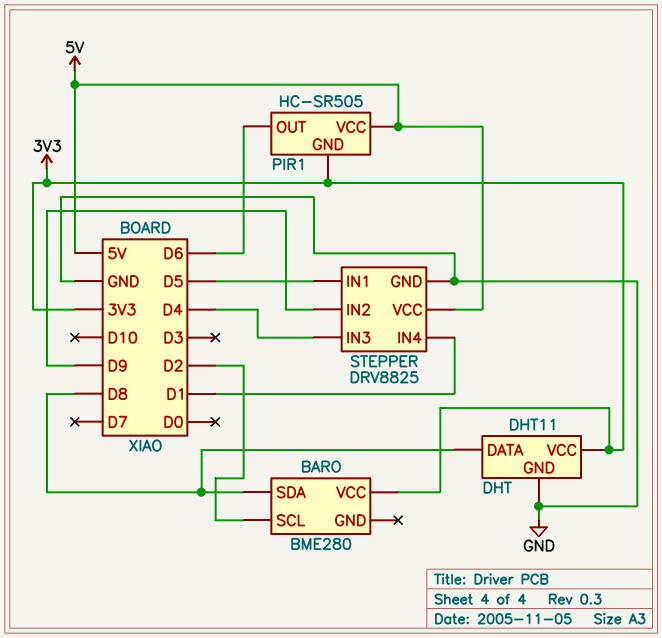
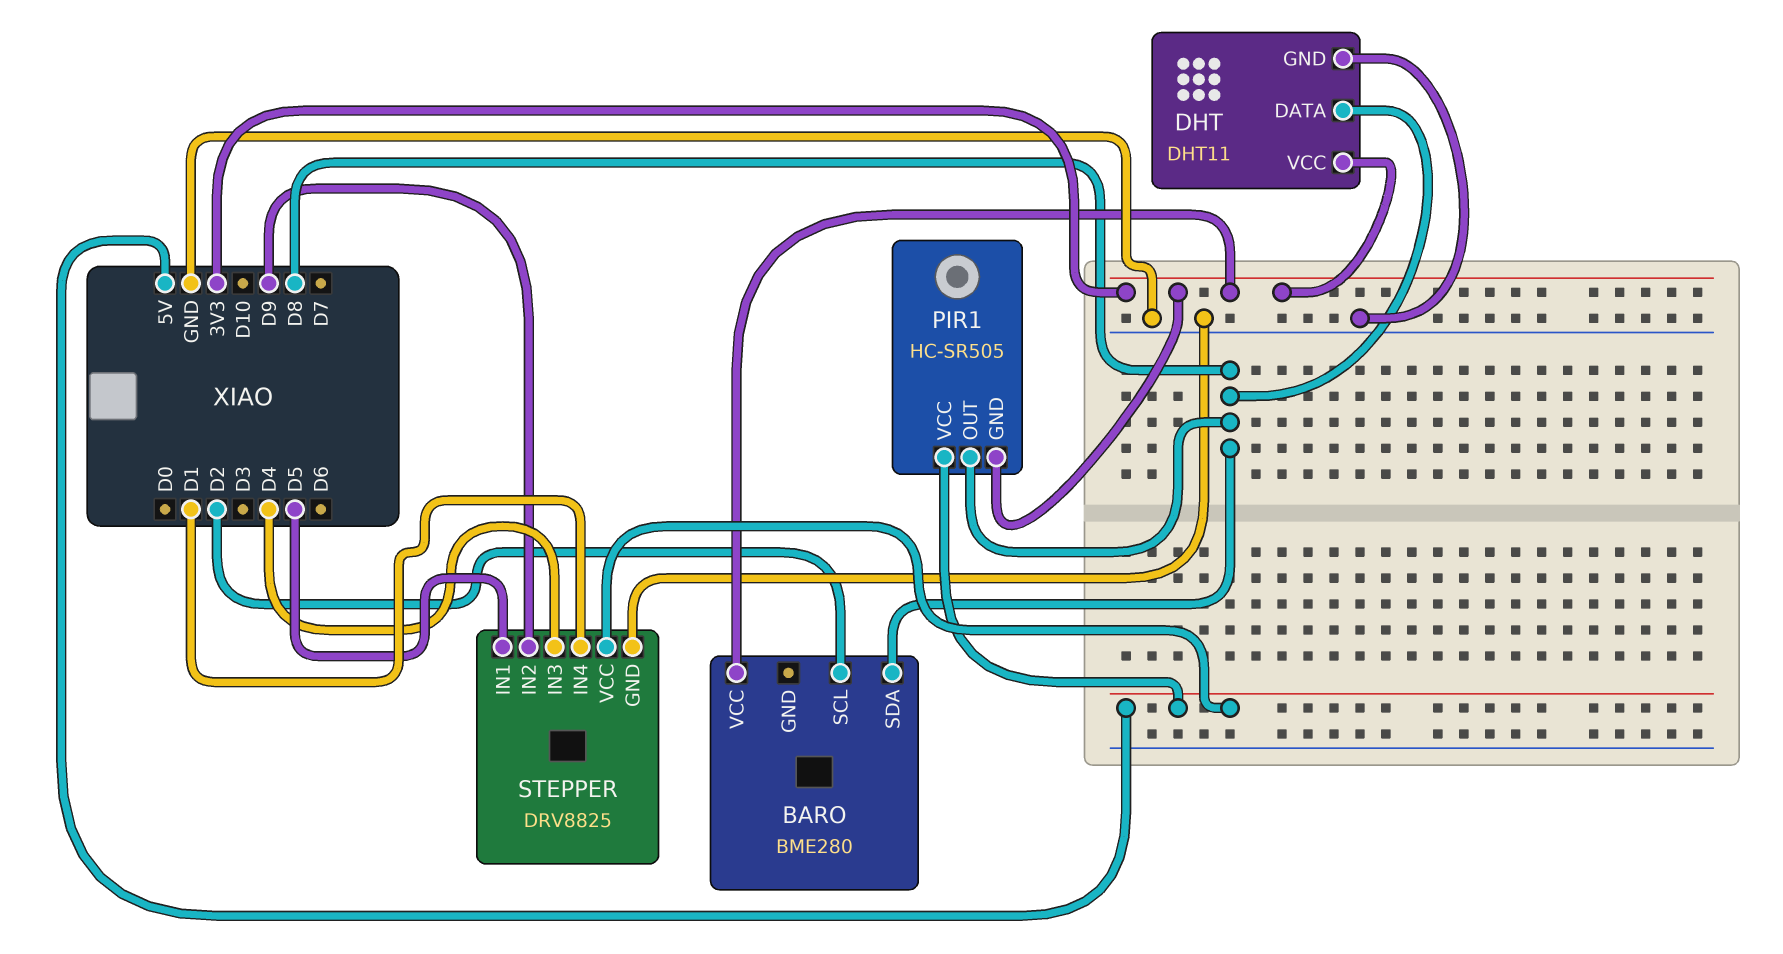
PIR1 pin OUT: D6 -> D8

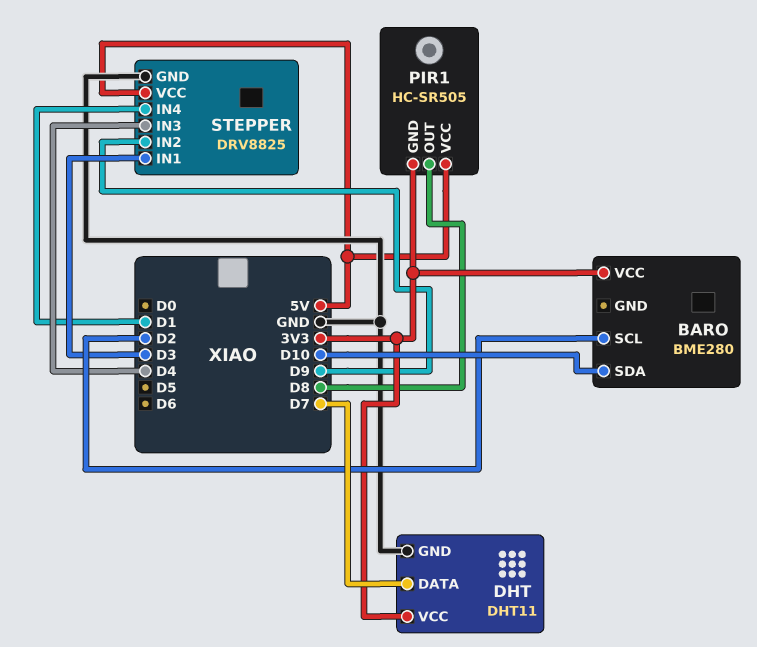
BARO pin SDA: D8 -> D10
DHT pin DATA: D8 -> D7
STEPPER pin IN1: D5 -> D3

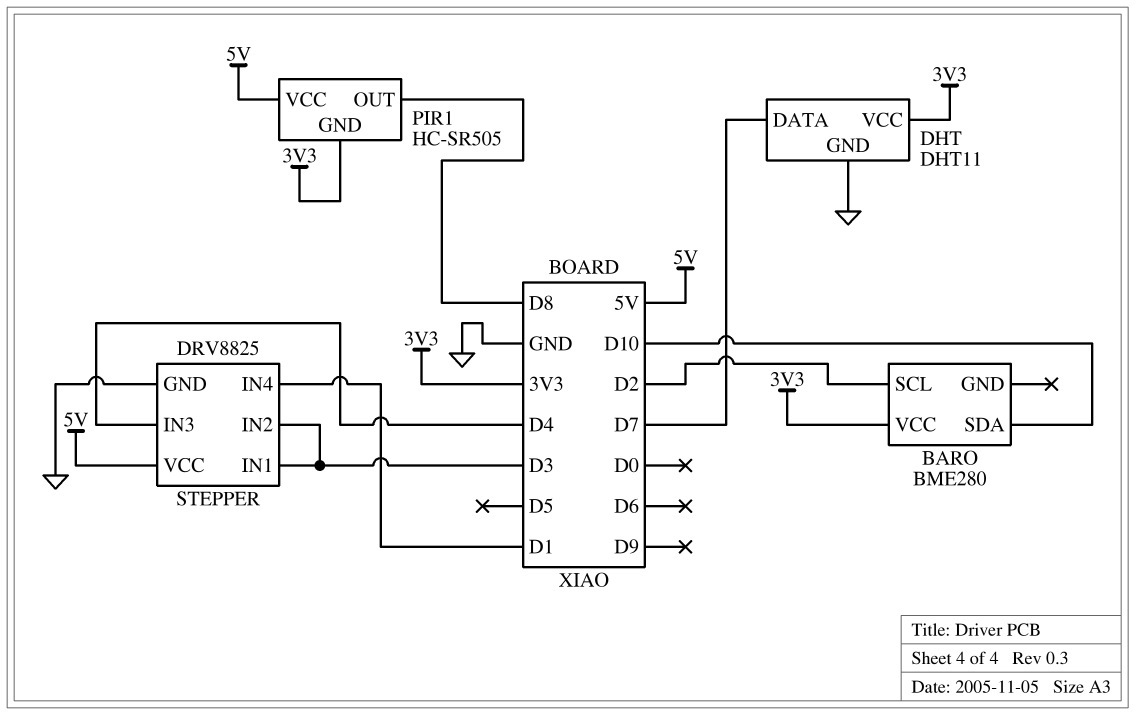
STEPPER pin IN2: D9 -> D3

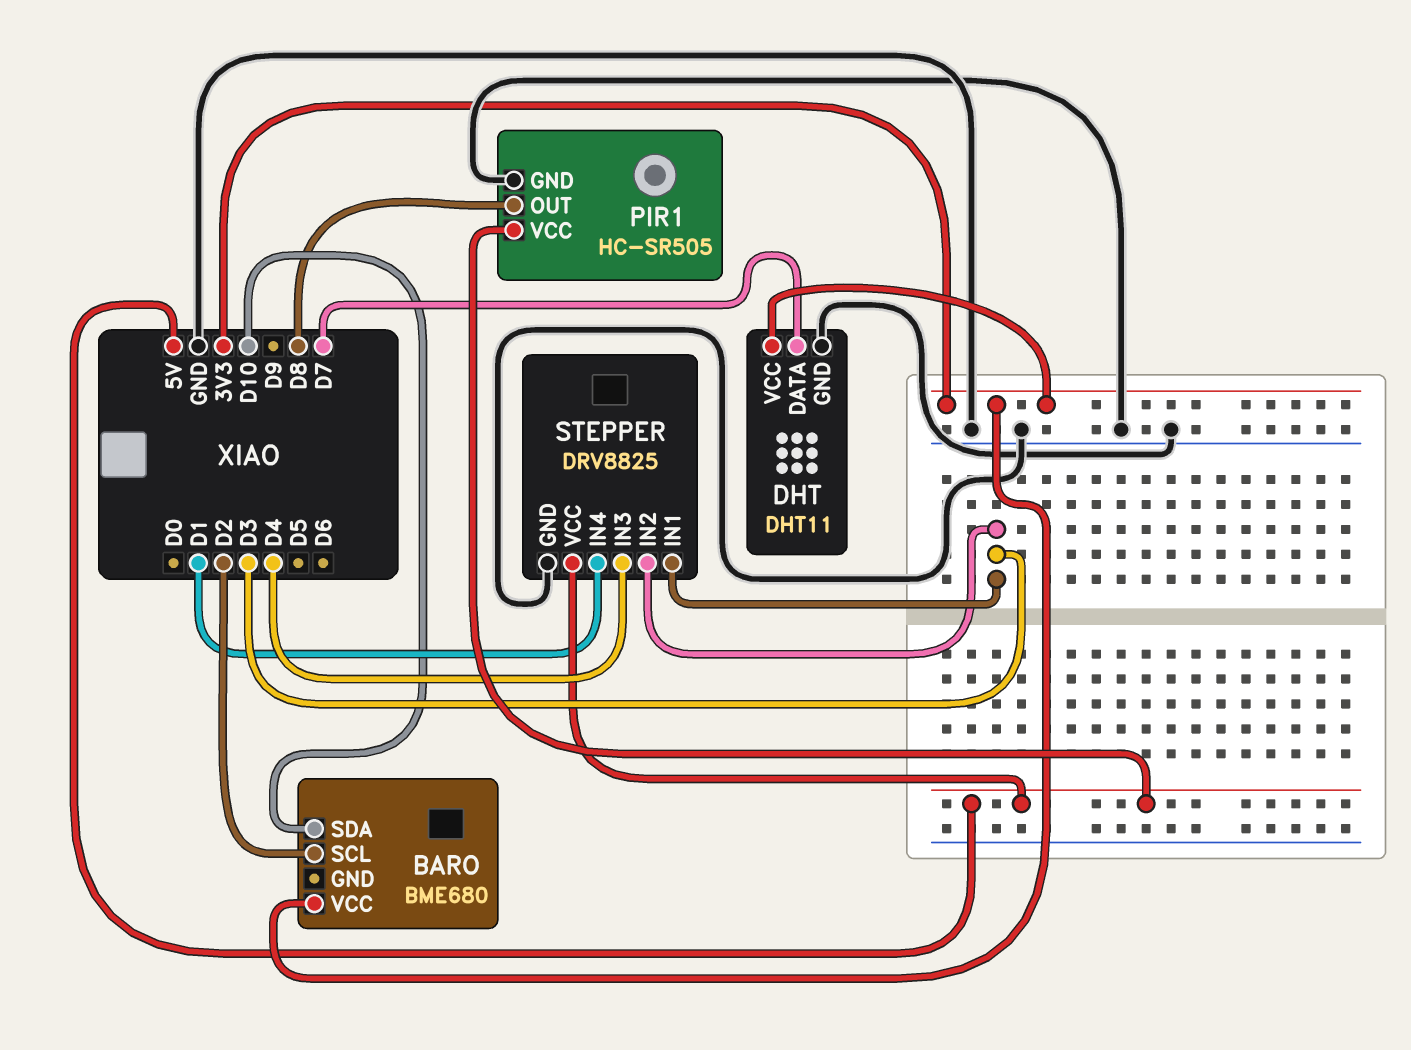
BARO: BME280 -> BME680
PIR1 pin GND: 3V3 -> GND

